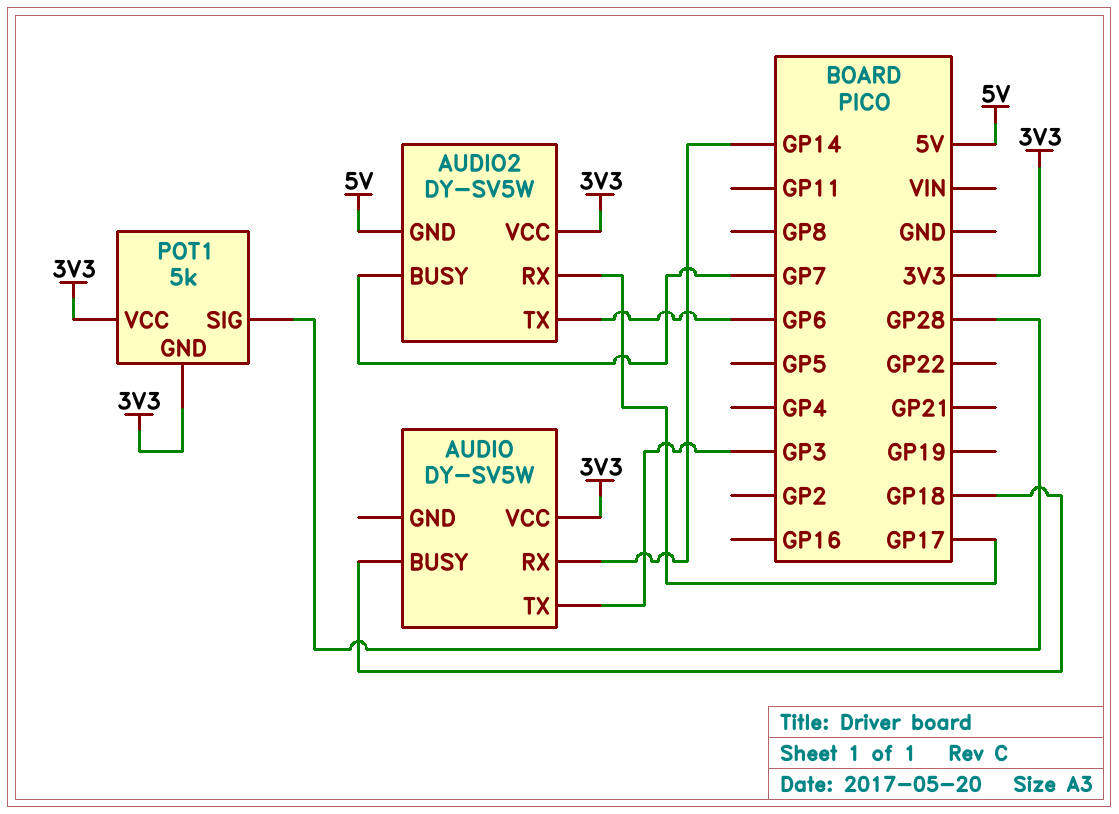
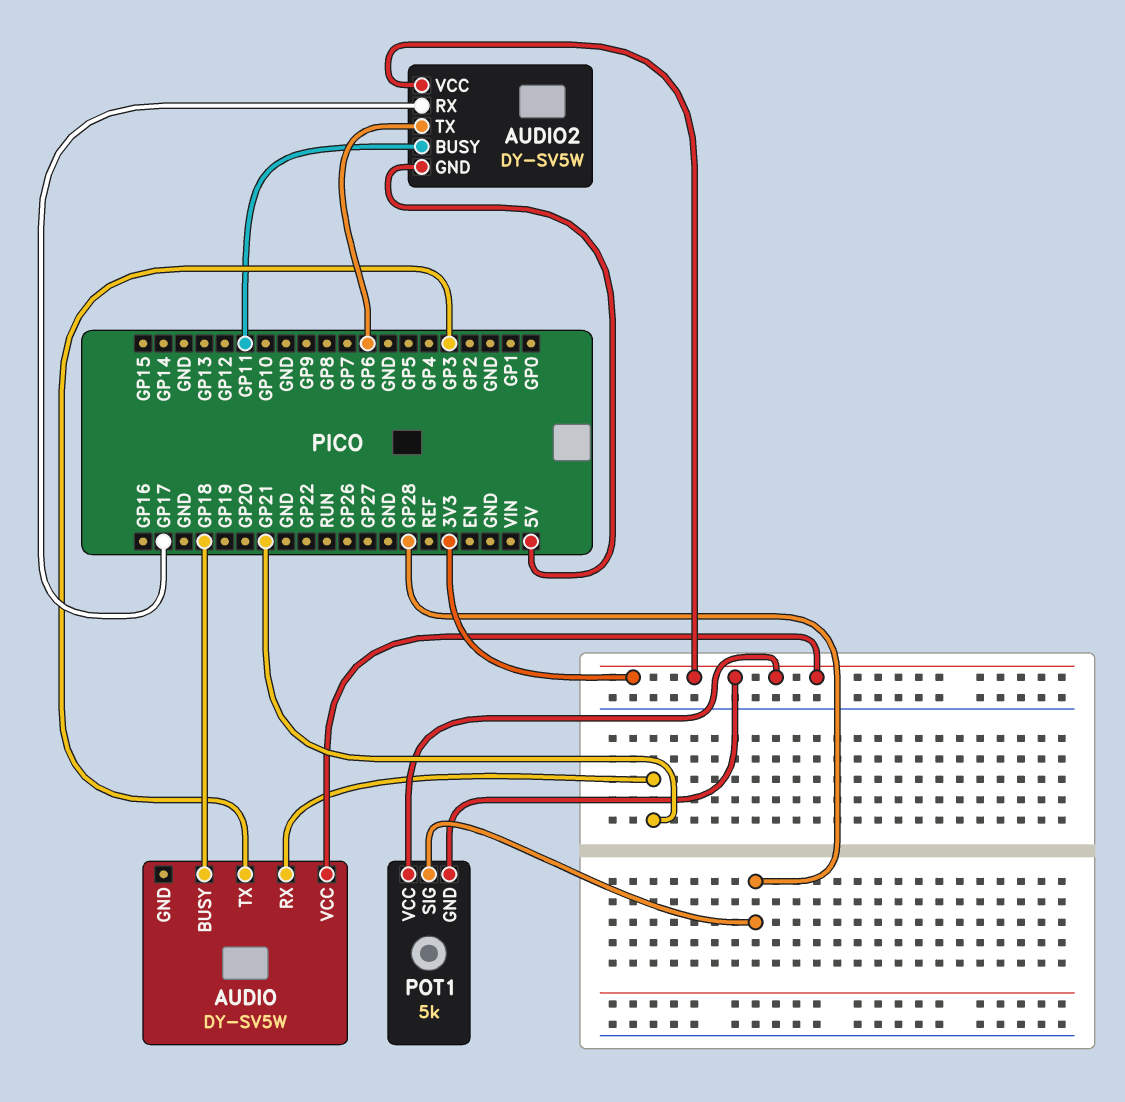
AUDIO pin RX: GP14 -> GP21
AUDIO2 pin BUSY: GP7 -> GP11

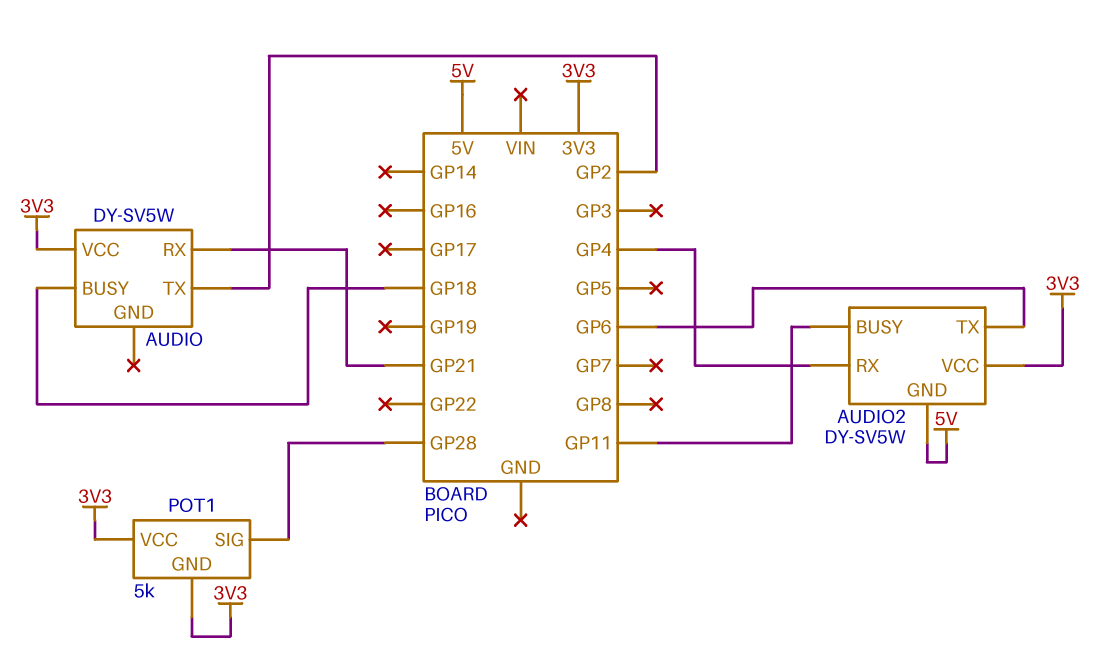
AUDIO pin TX: GP3 -> GP2
AUDIO2 pin RX: GP17 -> GP4

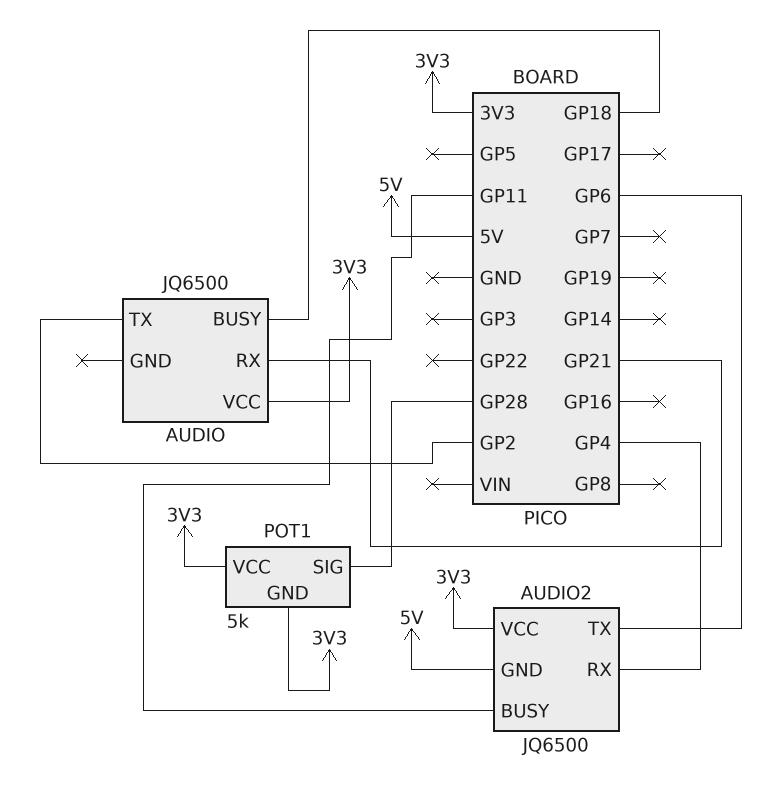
AUDIO: DY-SV5W -> JQ6500
AUDIO2: DY-SV5W -> JQ6500

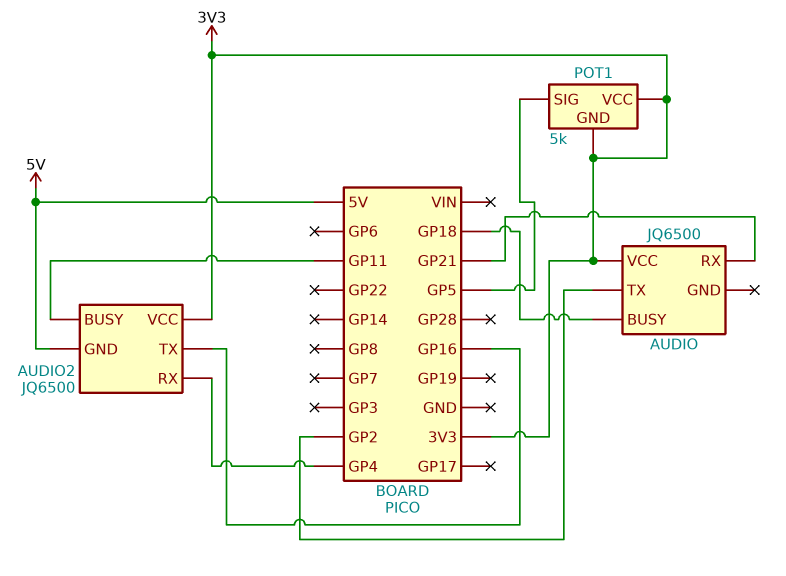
AUDIO2 pin TX: GP6 -> GP16
POT1 pin SIG: GP28 -> GP5

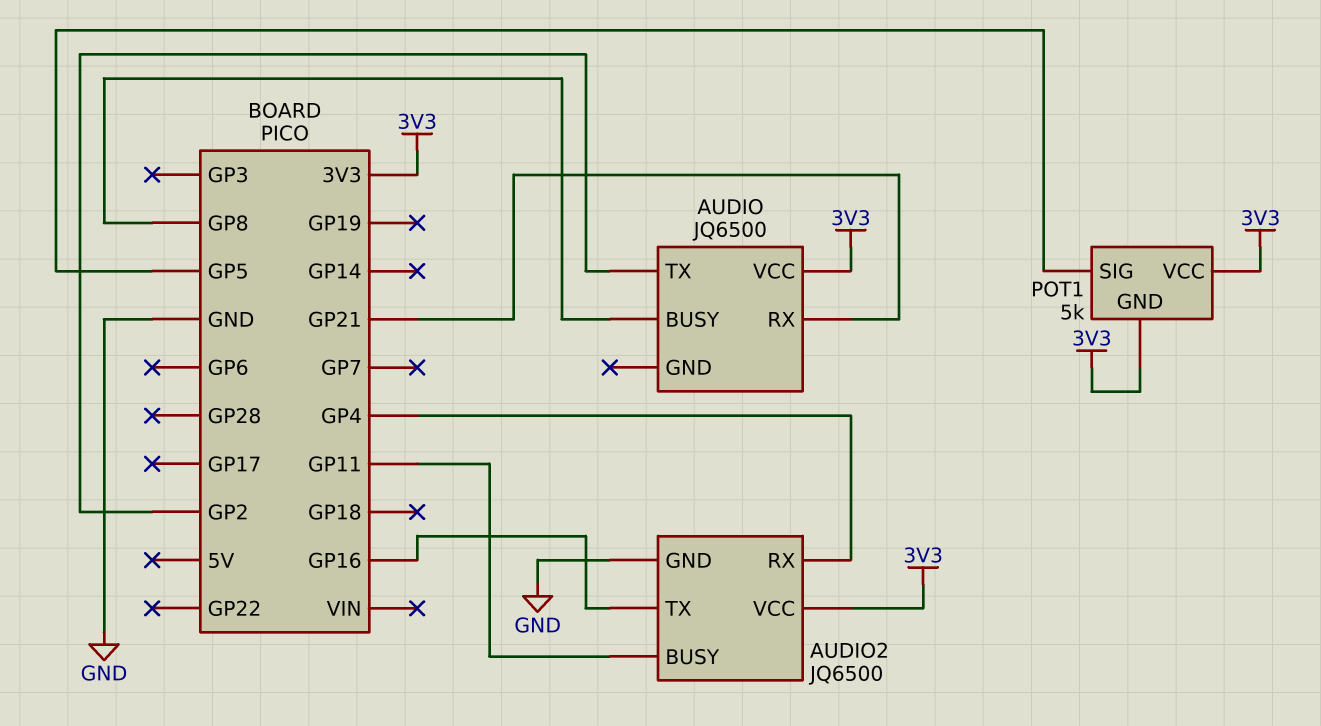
AUDIO pin BUSY: GP18 -> GP8
AUDIO2 pin GND: 5V -> GND

